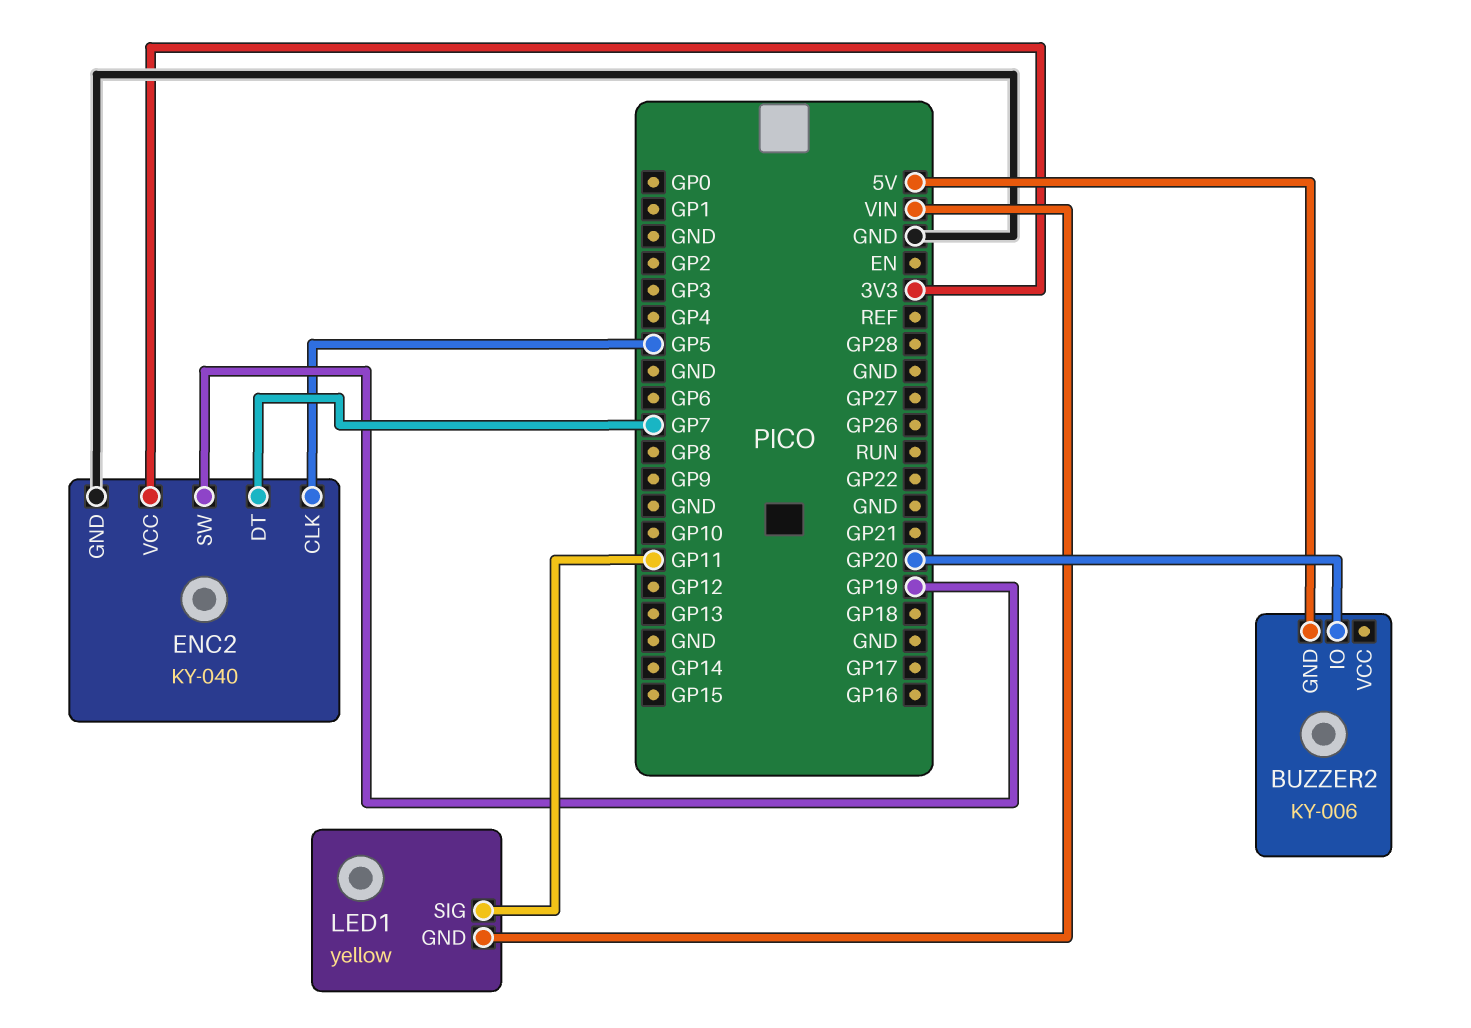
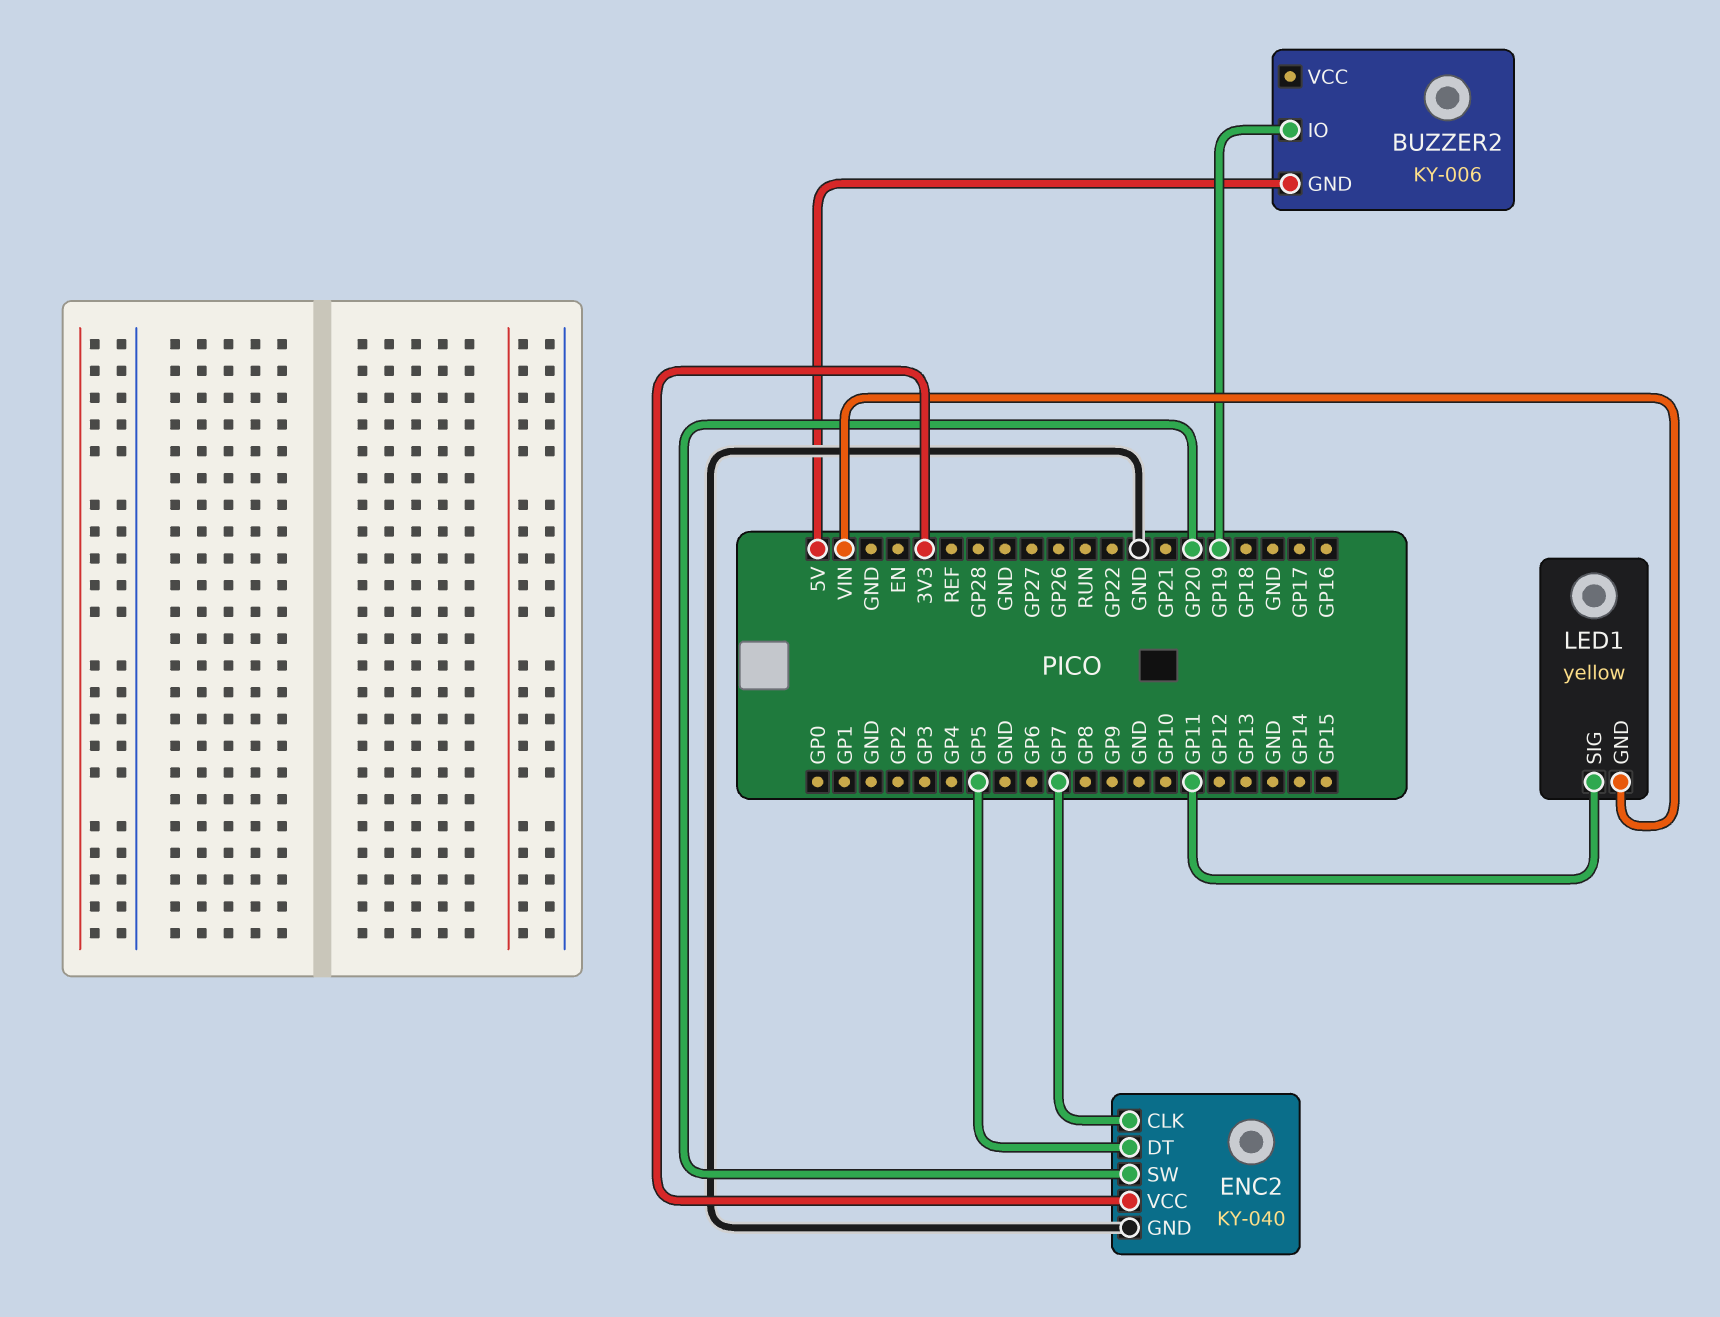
BUZZER2 pin IO: GP20 -> GP19
ENC2 pin CLK: GP5 -> GP7
ENC2 pin DT: GP7 -> GP5
ENC2 pin SW: GP19 -> GP20

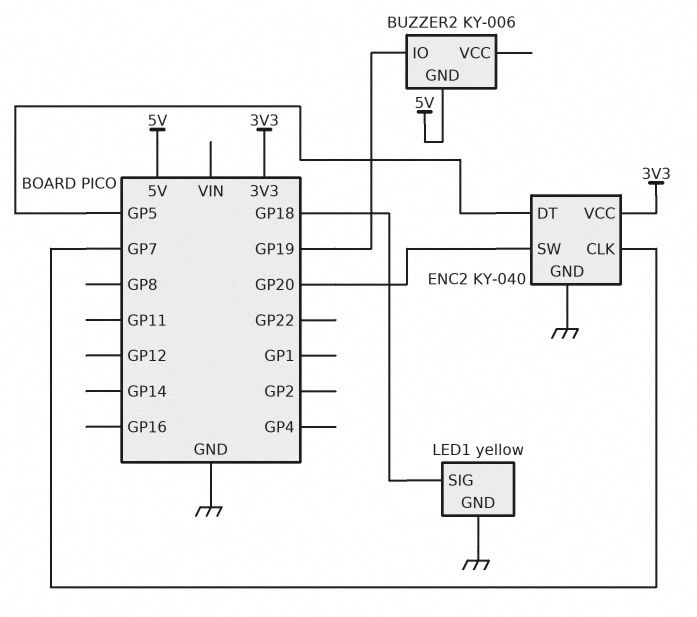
LED1 pin GND: VIN -> GND
LED1 pin SIG: GP11 -> GP18

